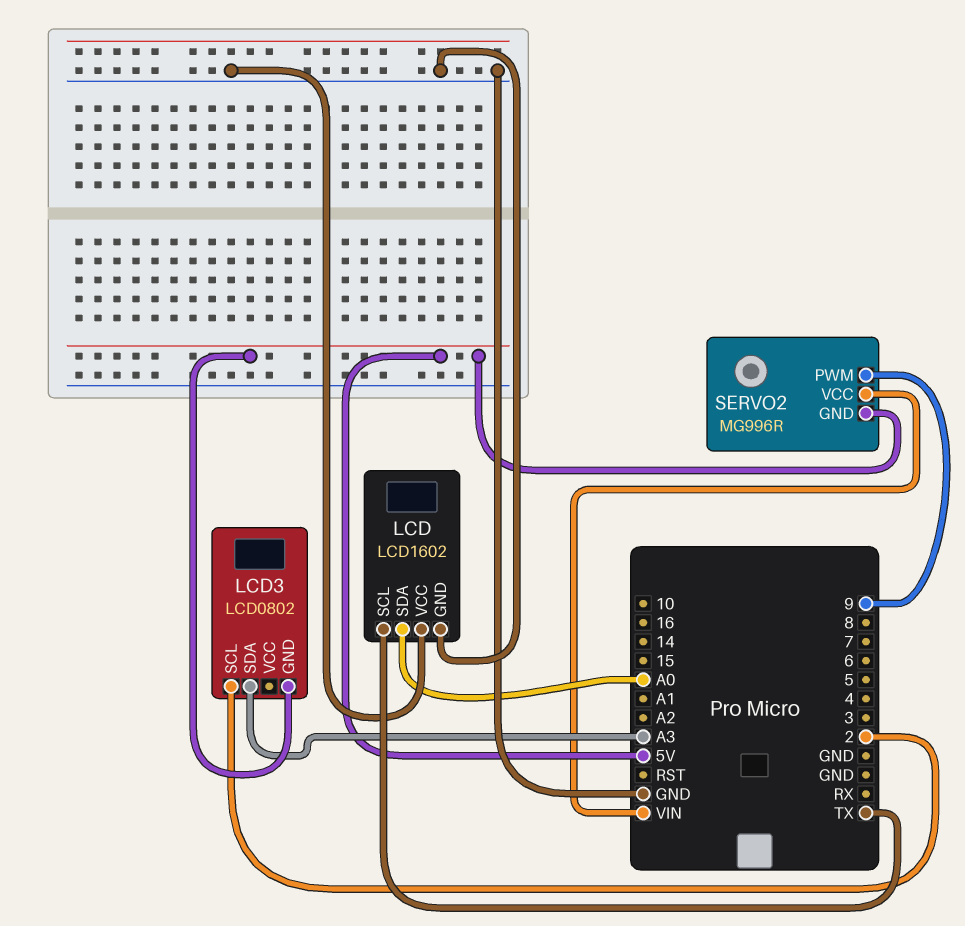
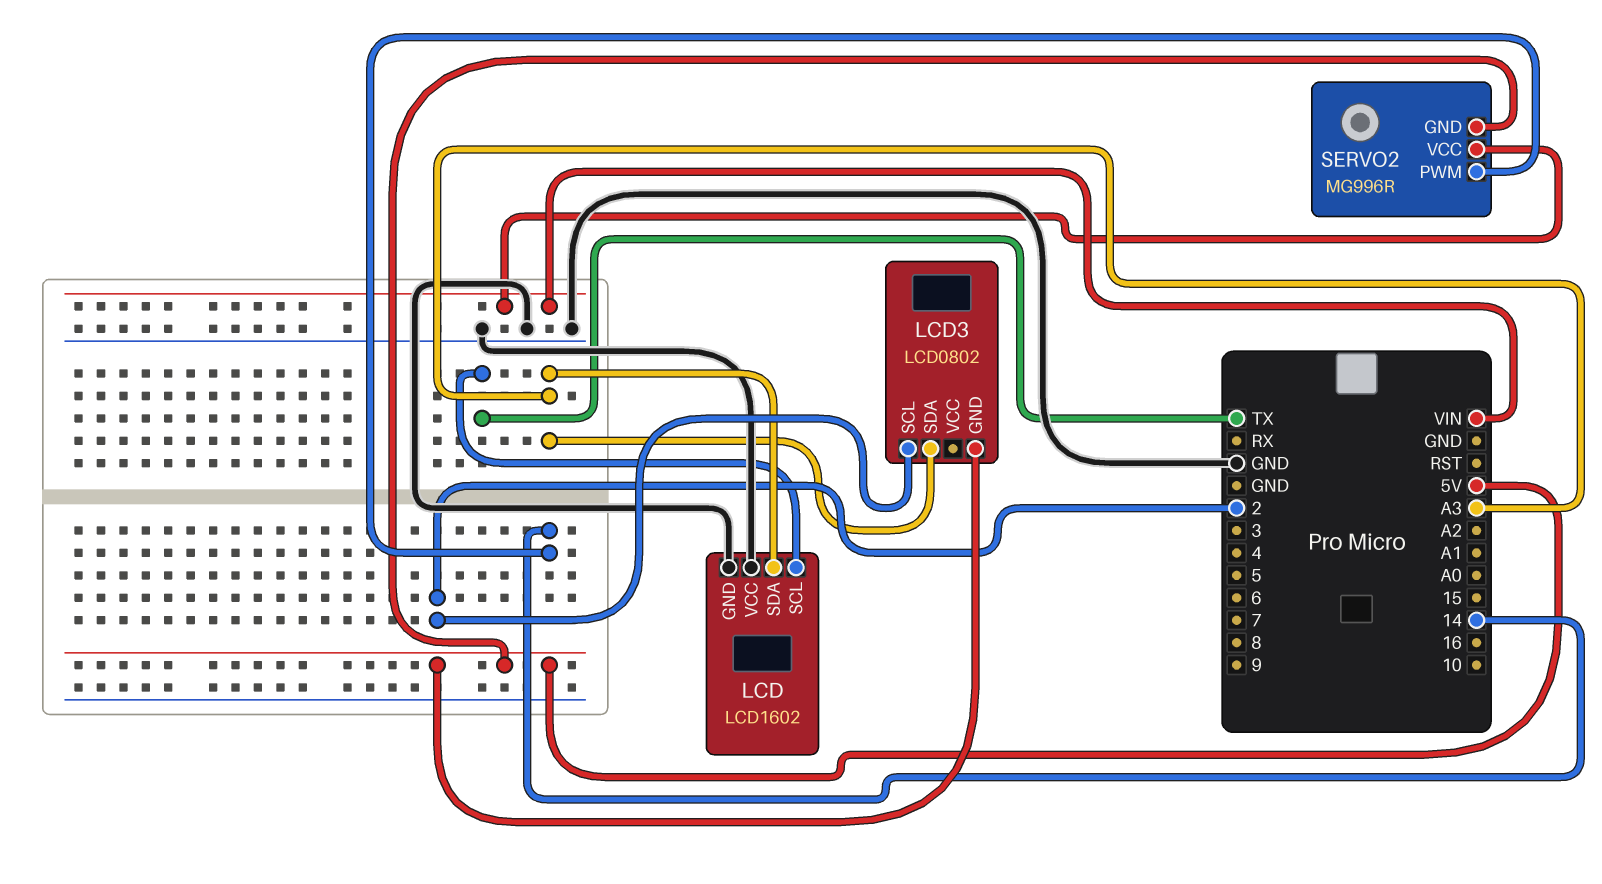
LCD pin SDA: A0 -> A3
SERVO2 pin PWM: 9 -> 14

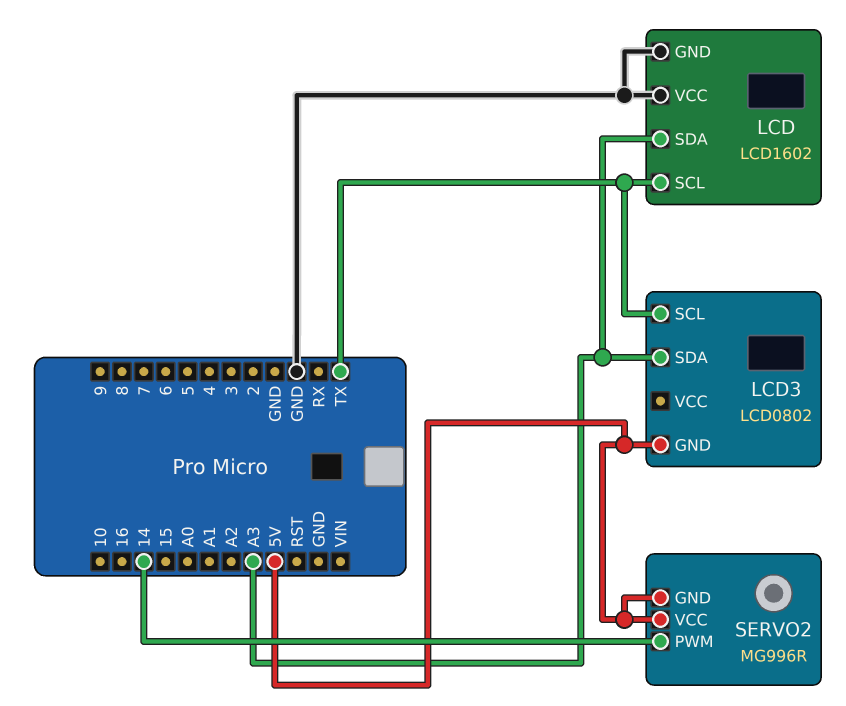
LCD3 pin SCL: 2 -> TX
SERVO2 pin VCC: VIN -> 5V

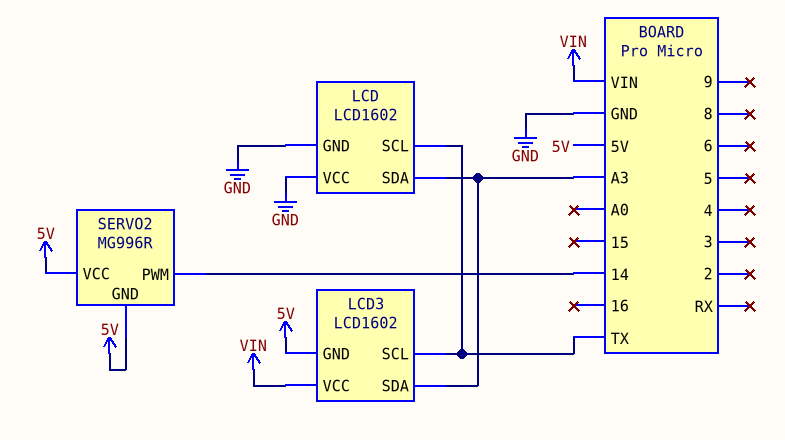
LCD3: LCD0802 -> LCD1602
LCD3 pin VCC: none -> VIN

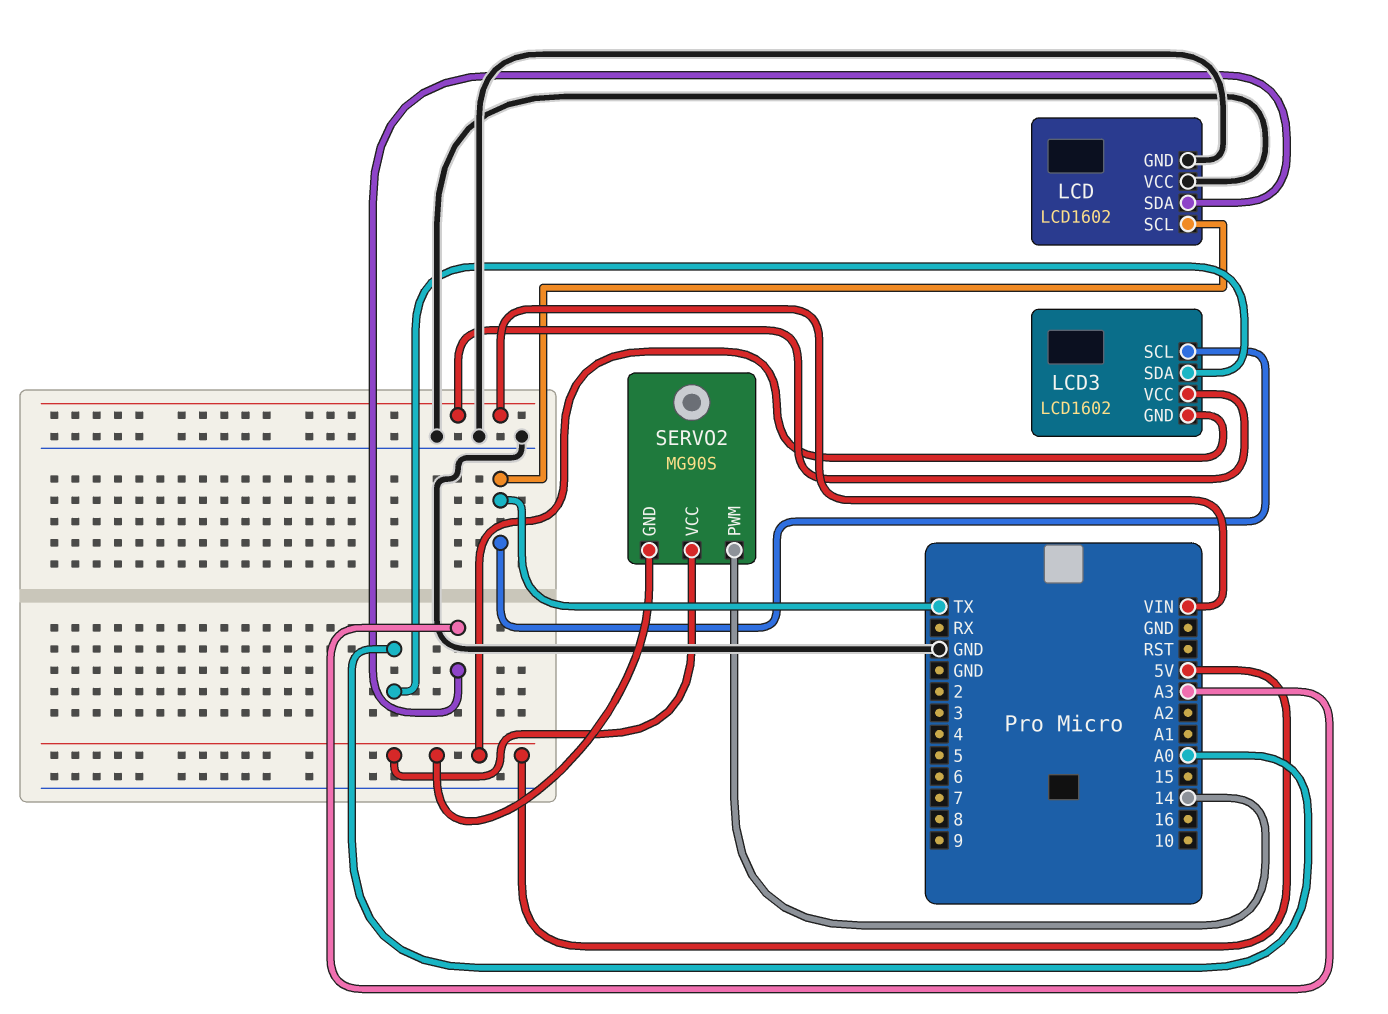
LCD3 pin SDA: A3 -> A0
SERVO2: MG996R -> MG90S

